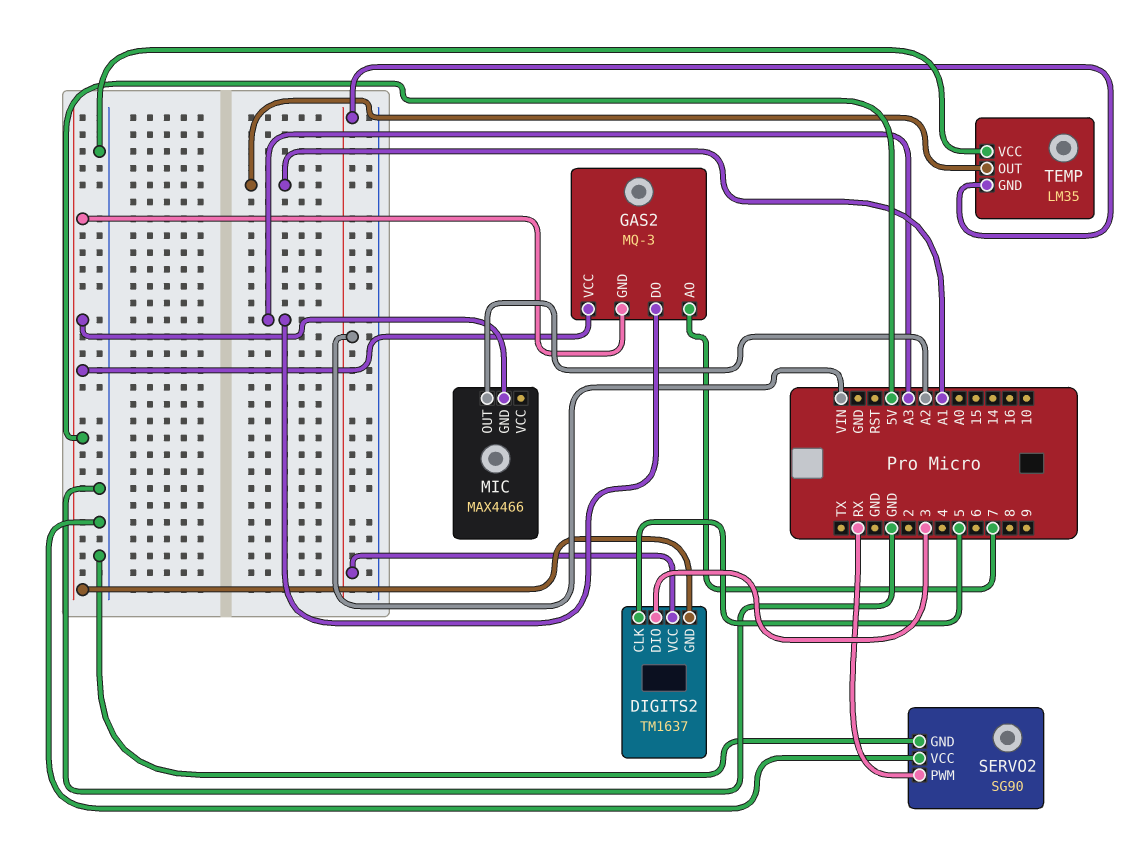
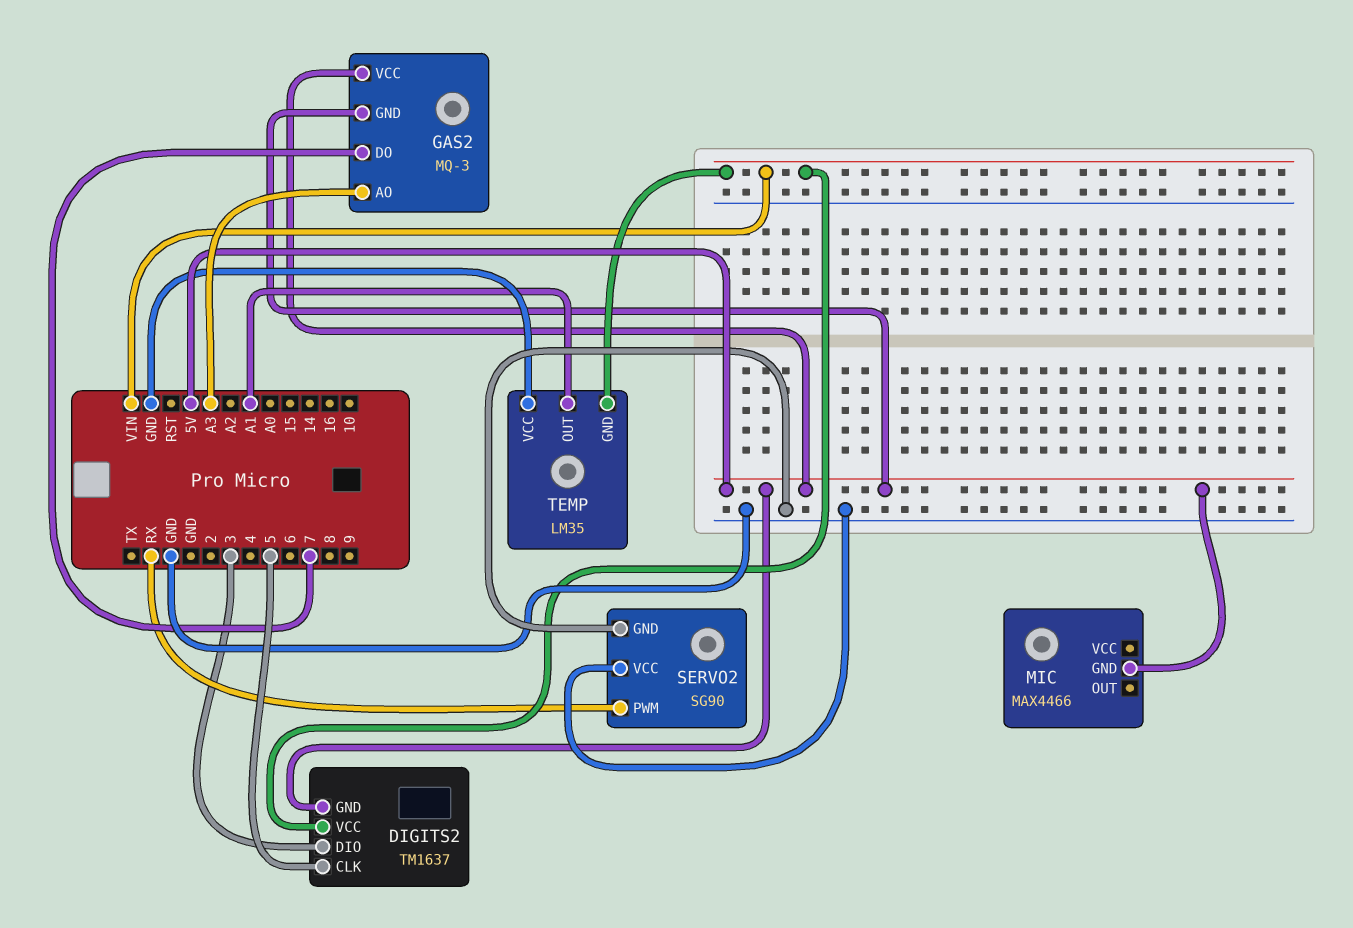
GAS2 pin AO: 7 -> A3
GAS2 pin DO: A3 -> 7
MIC pin OUT: A2 -> none

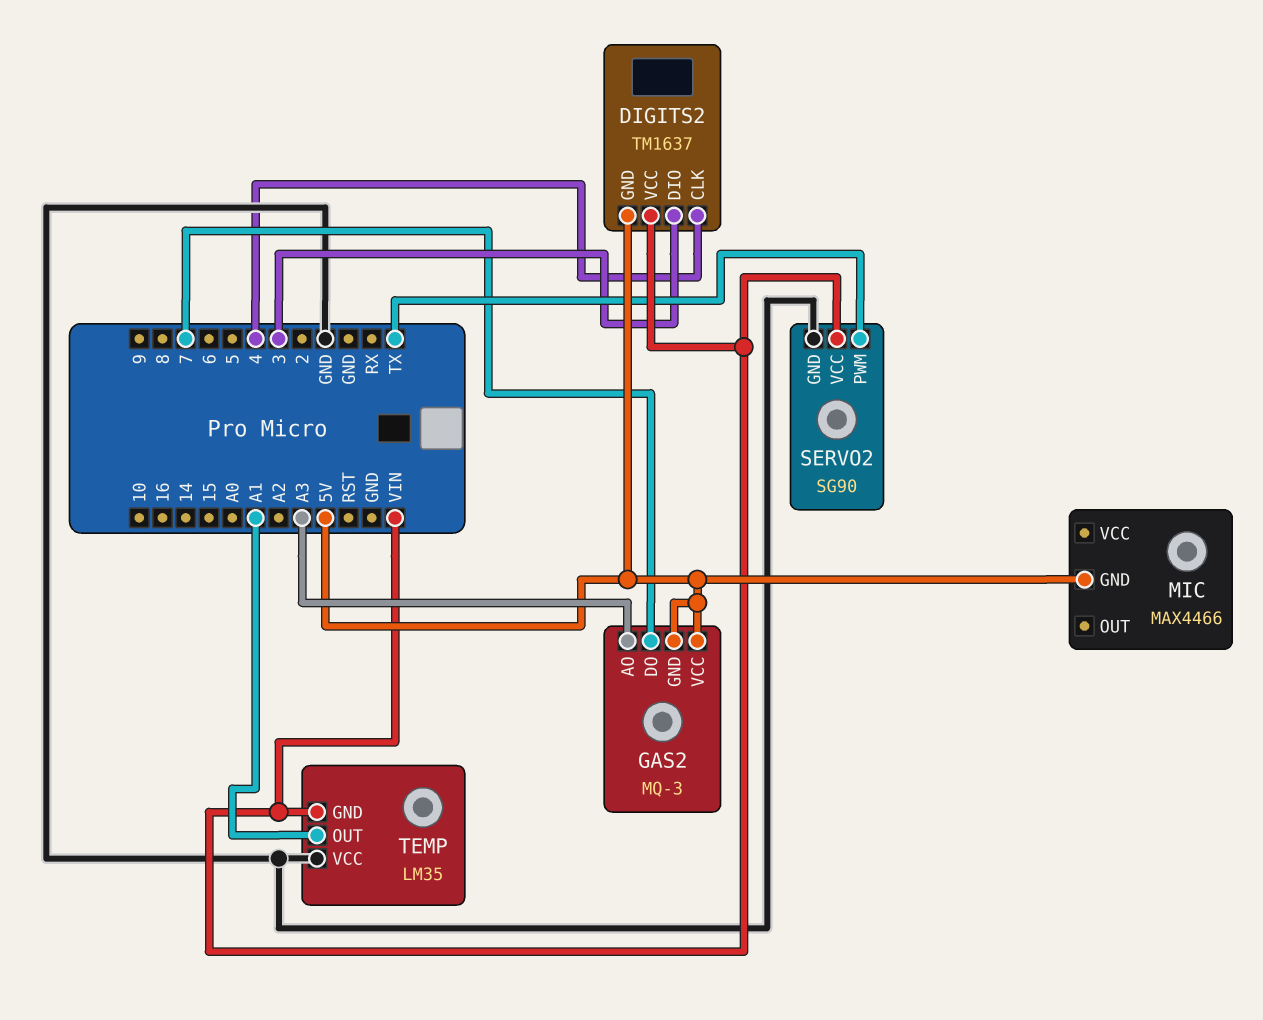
DIGITS2 pin CLK: 5 -> 4
SERVO2 pin PWM: RX -> TX
SERVO2 pin VCC: GND -> VIN

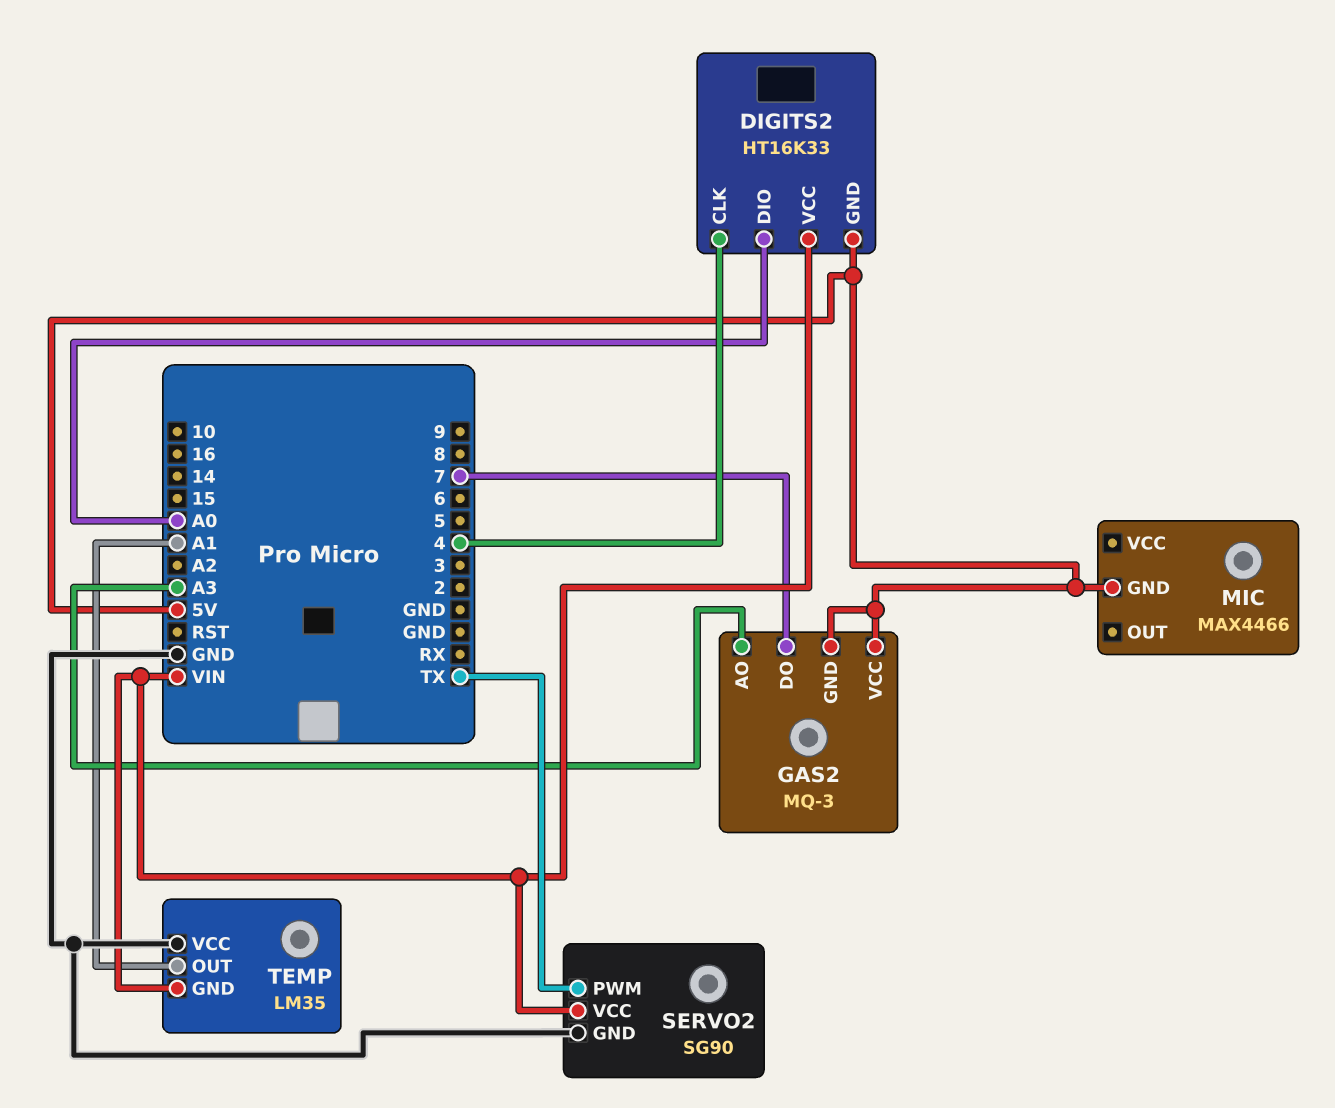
DIGITS2: TM1637 -> HT16K33
DIGITS2 pin DIO: 3 -> A0

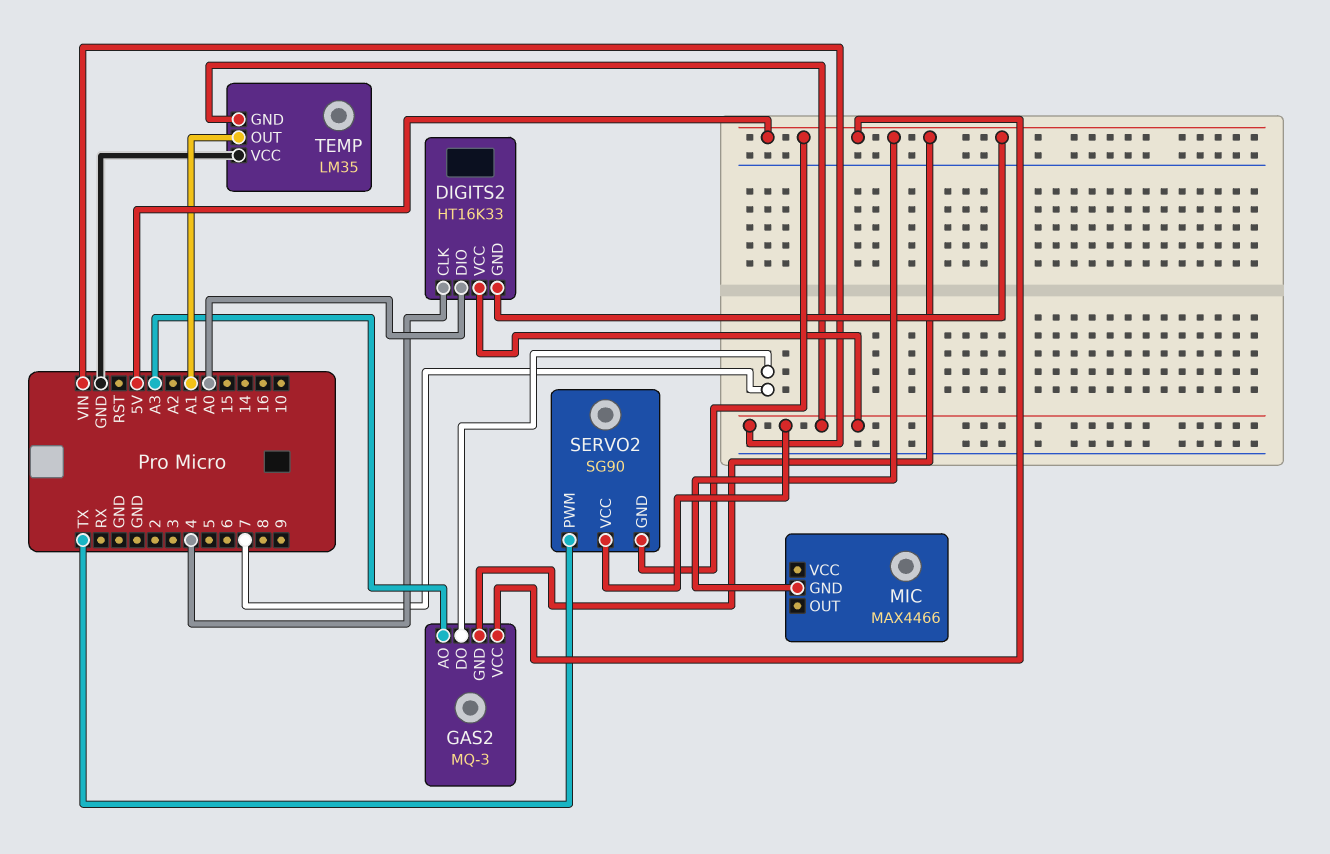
SERVO2 pin GND: GND -> 5V

